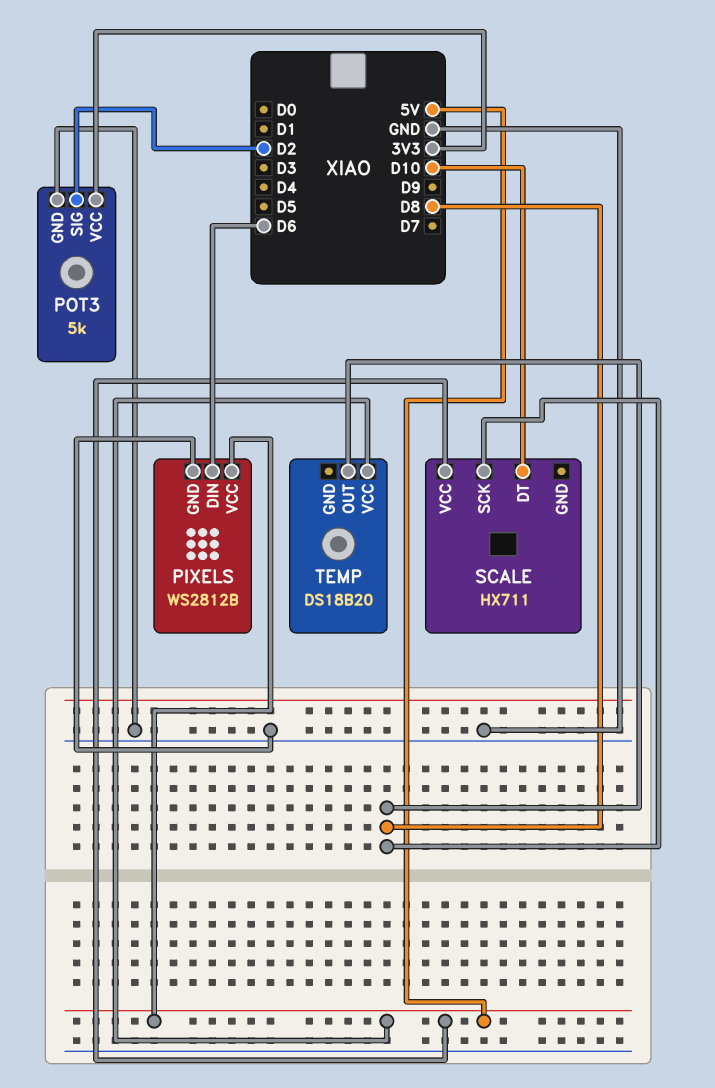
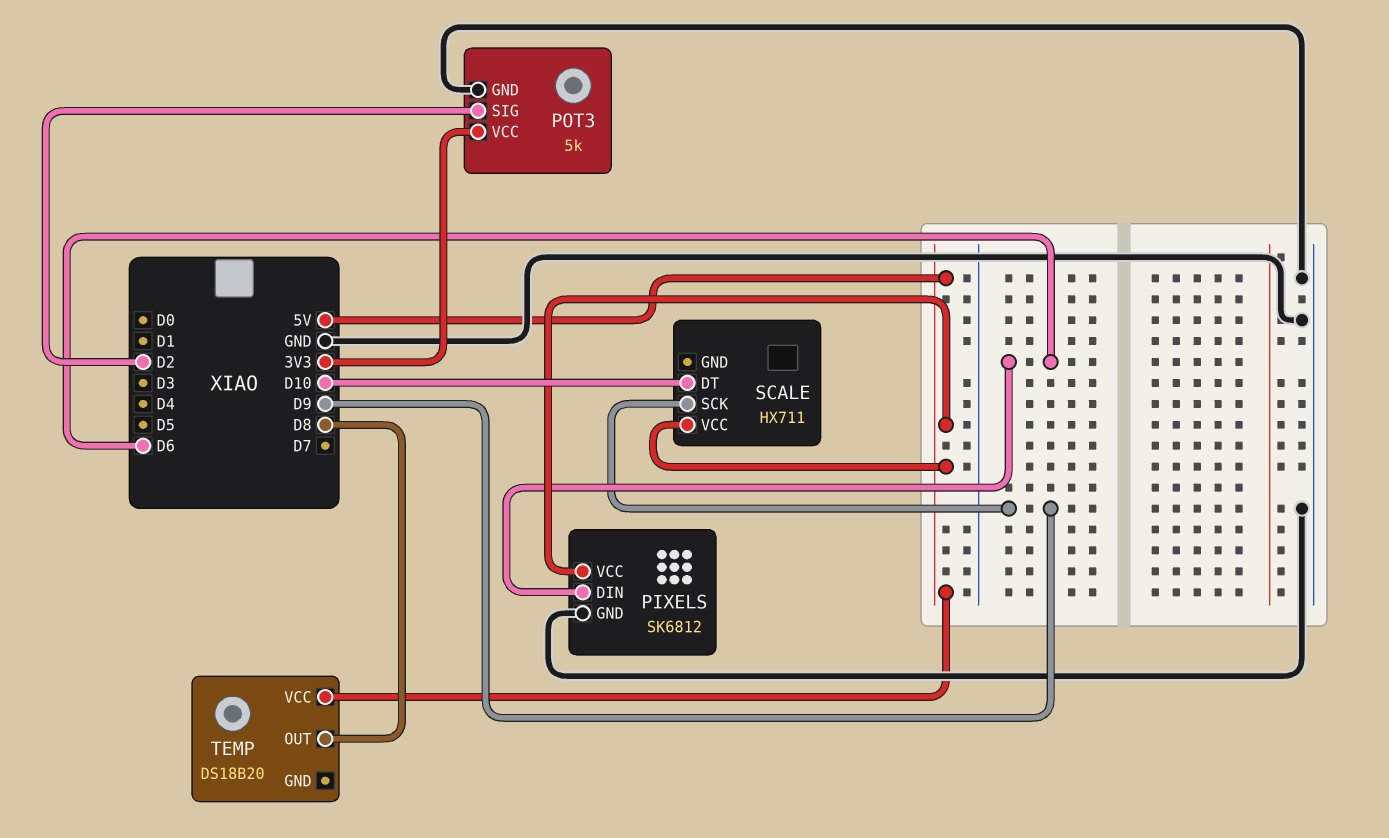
PIXELS: WS2812B -> SK6812
SCALE pin SCK: D8 -> D9

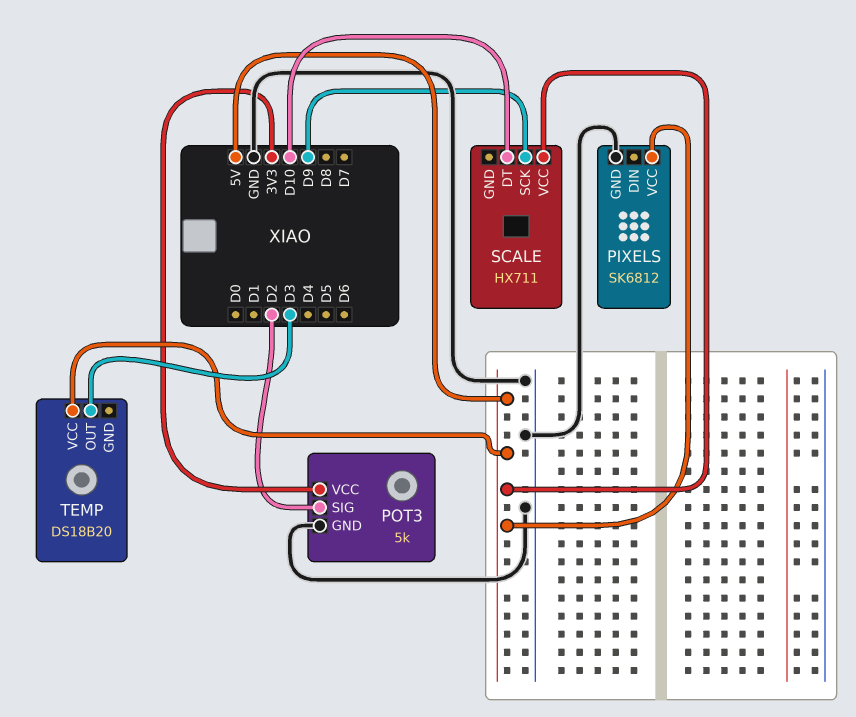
PIXELS pin DIN: D6 -> none
TEMP pin OUT: D8 -> D3

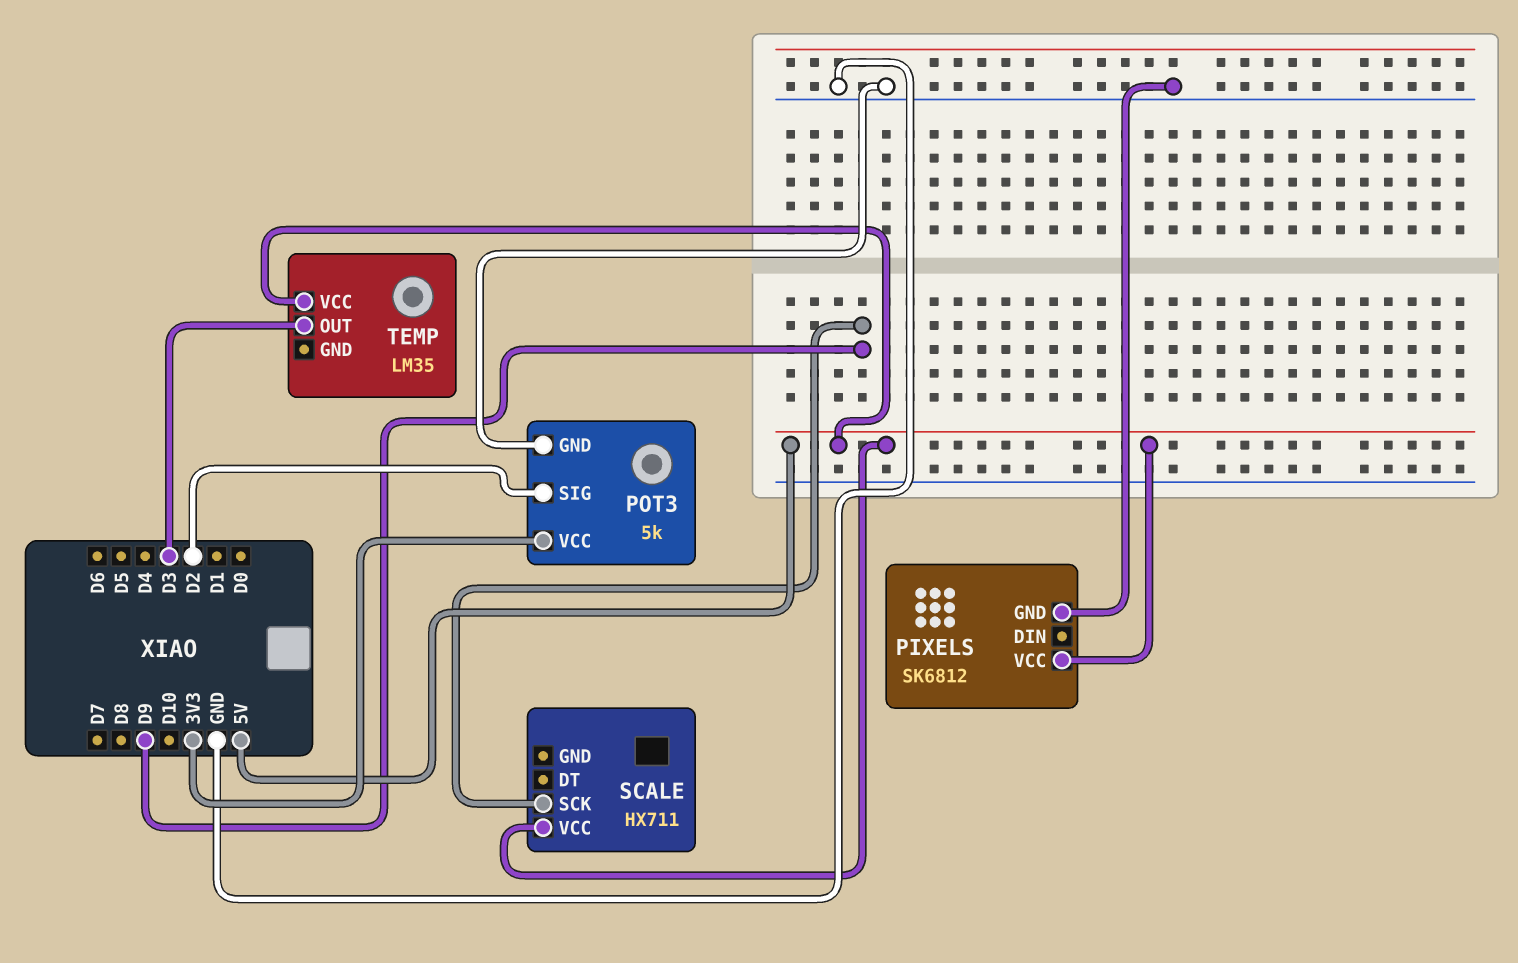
SCALE pin DT: D10 -> none
TEMP: DS18B20 -> LM35

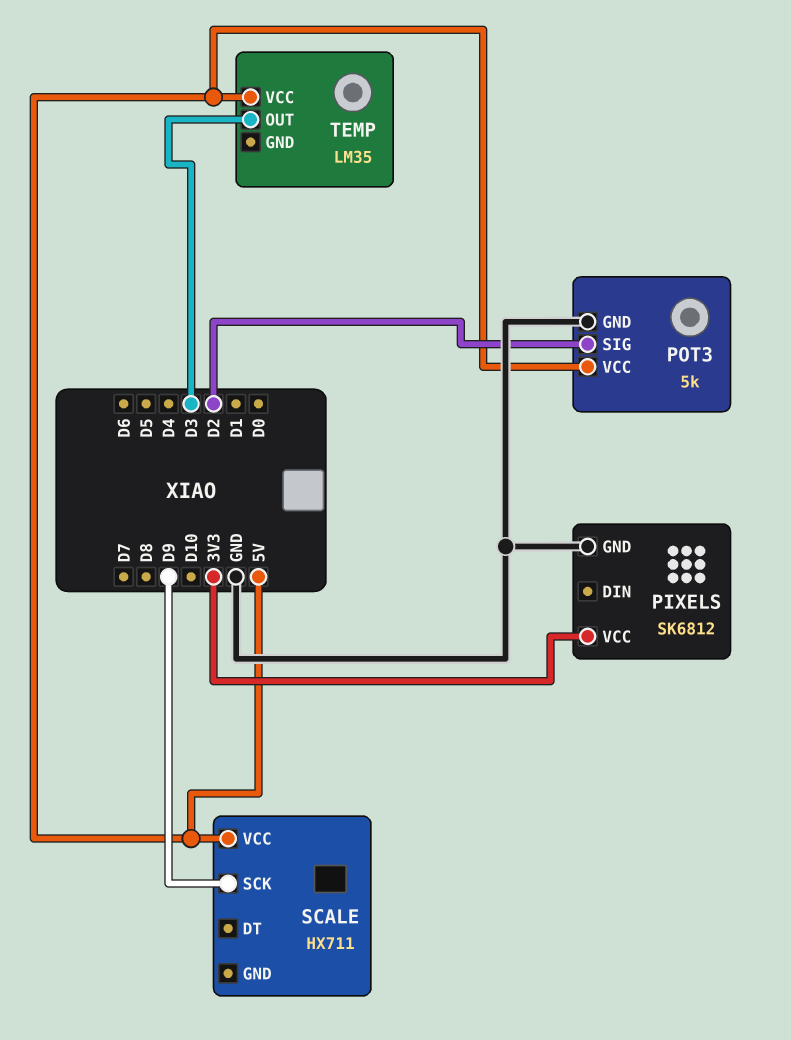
PIXELS pin VCC: 5V -> 3V3
POT3 pin VCC: 3V3 -> 5V

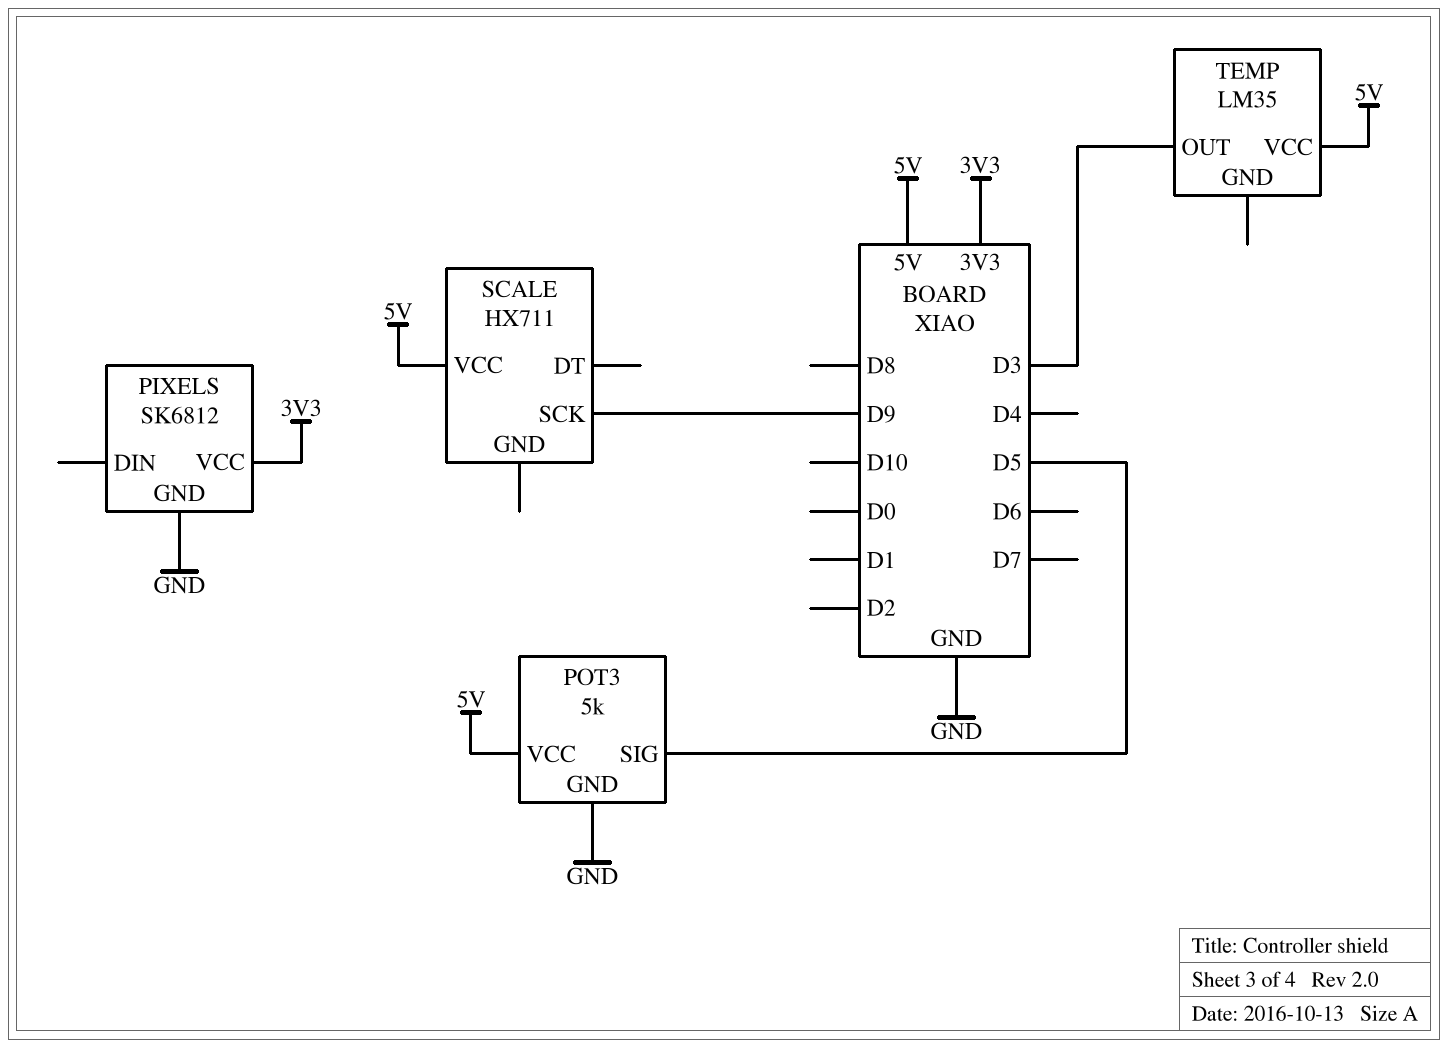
POT3 pin SIG: D2 -> D5

